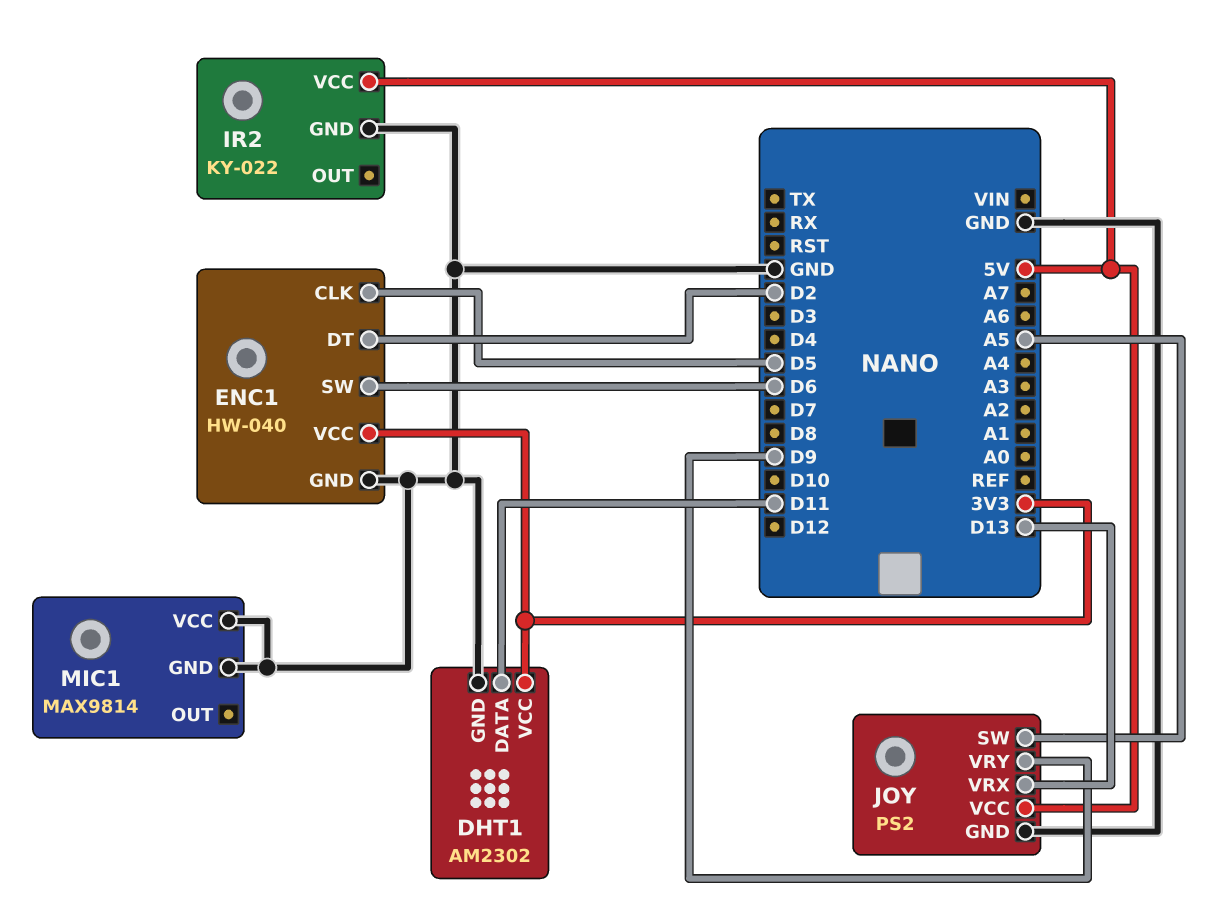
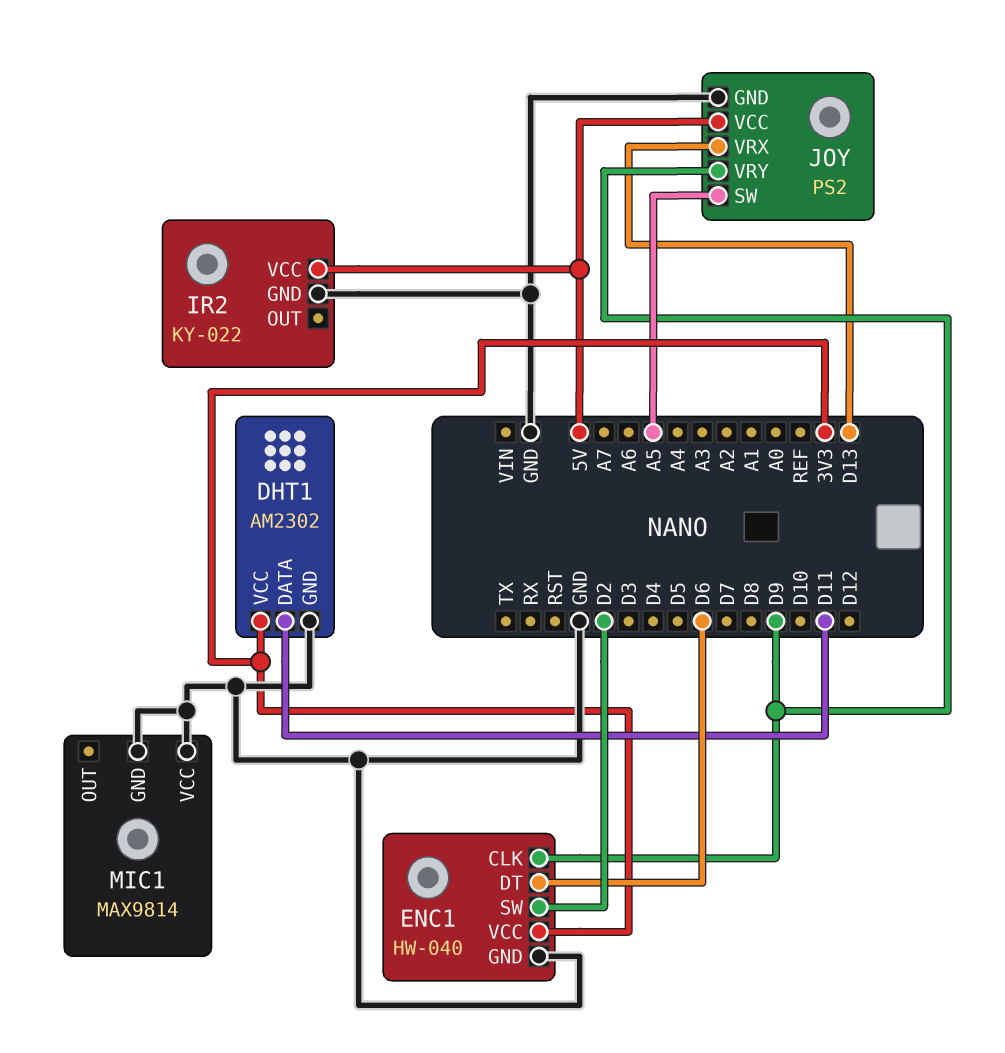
ENC1 pin CLK: D5 -> D9
ENC1 pin DT: D2 -> D6
ENC1 pin SW: D6 -> D2

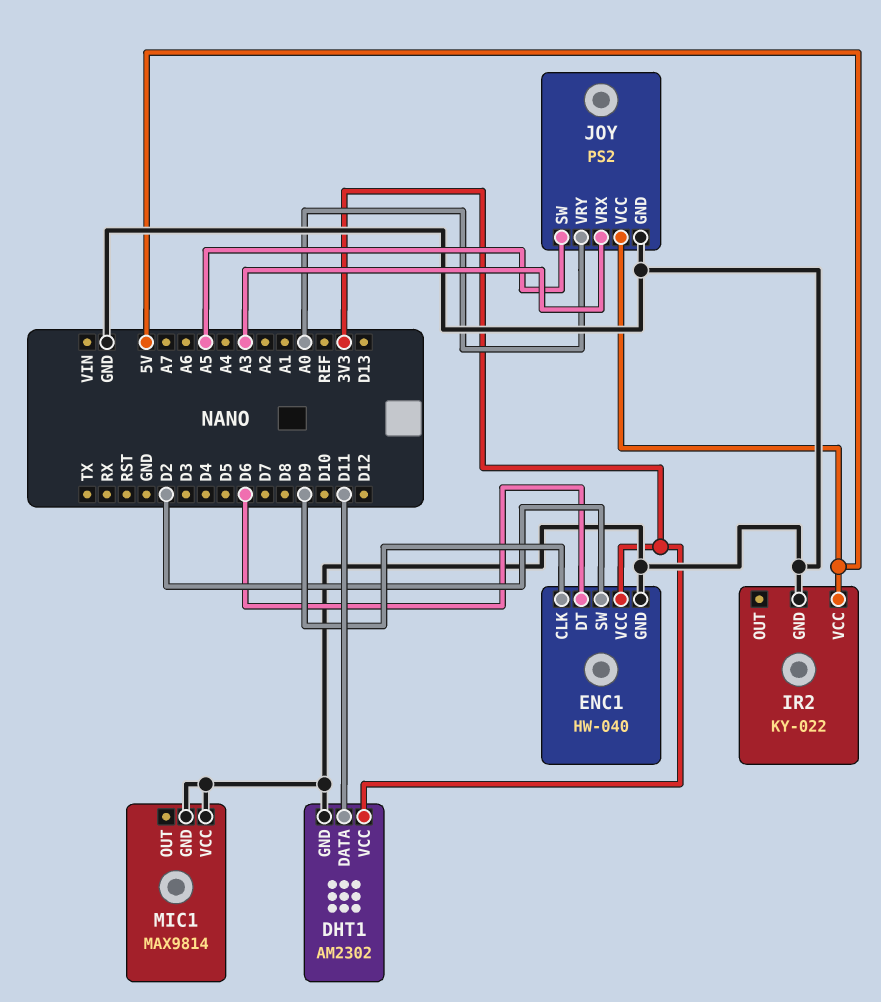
JOY pin VRX: D13 -> A3
JOY pin VRY: D9 -> A0

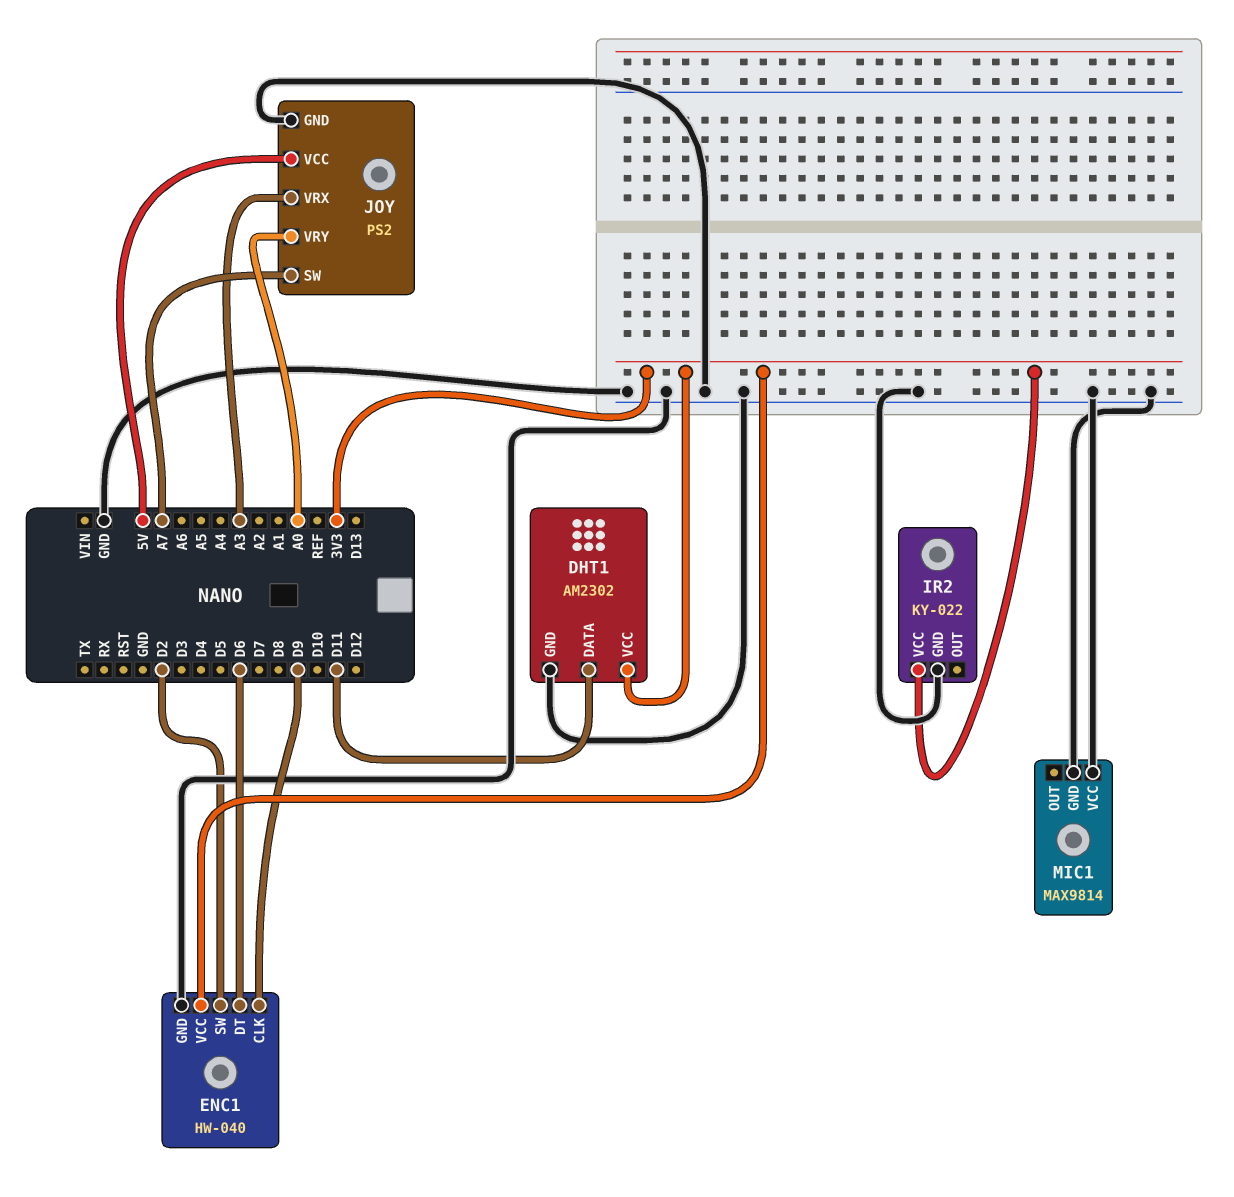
IR2 pin VCC: 5V -> 3V3
JOY pin SW: A5 -> A7

